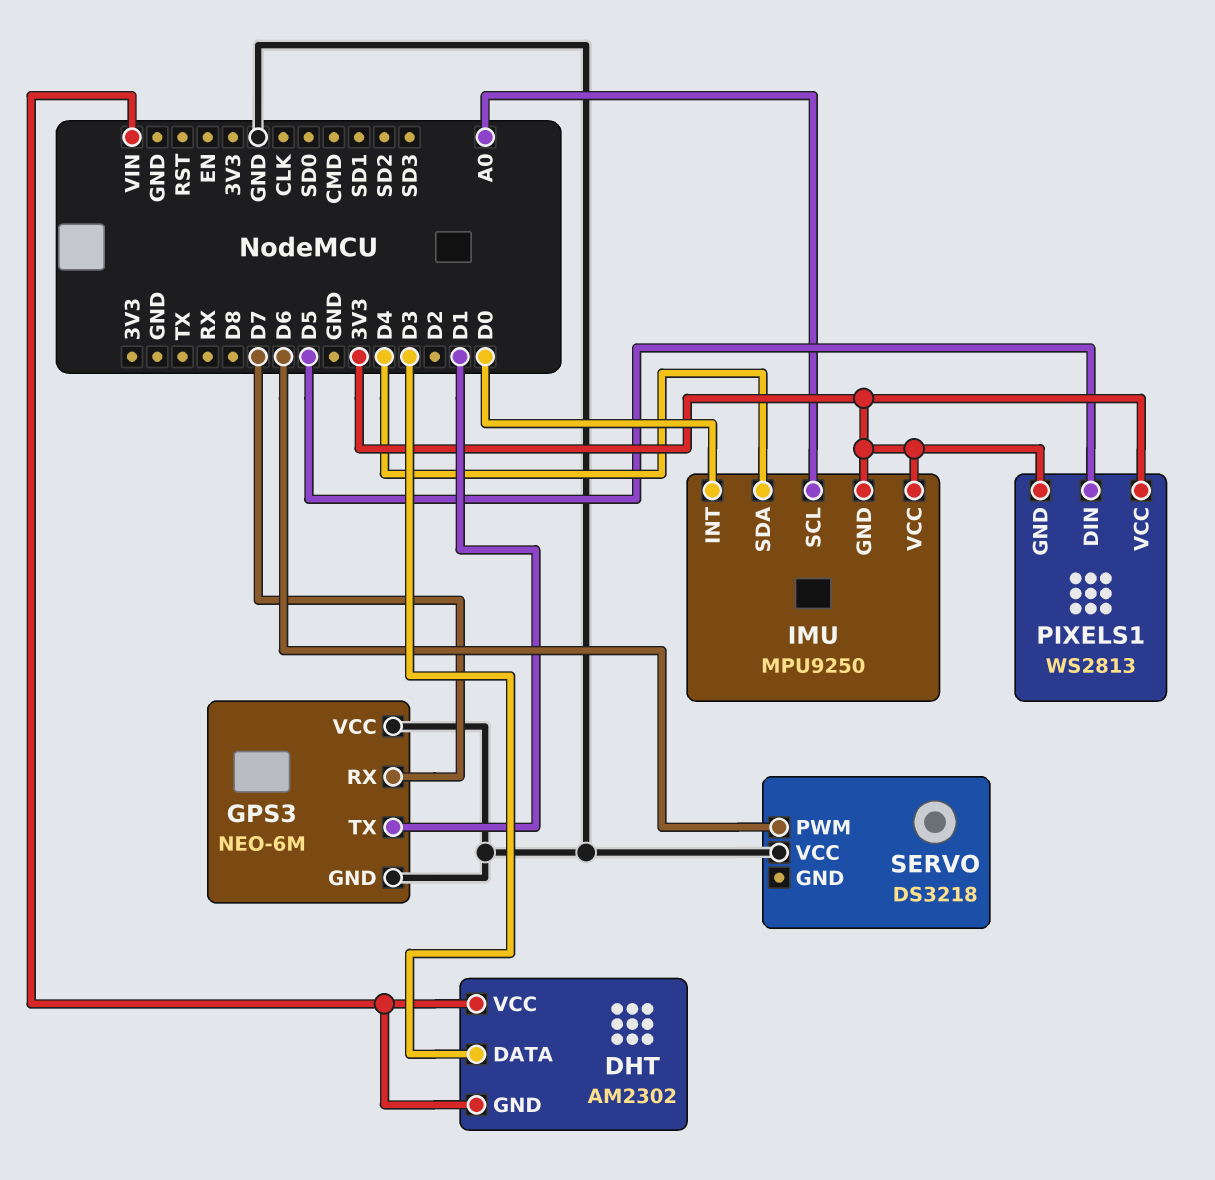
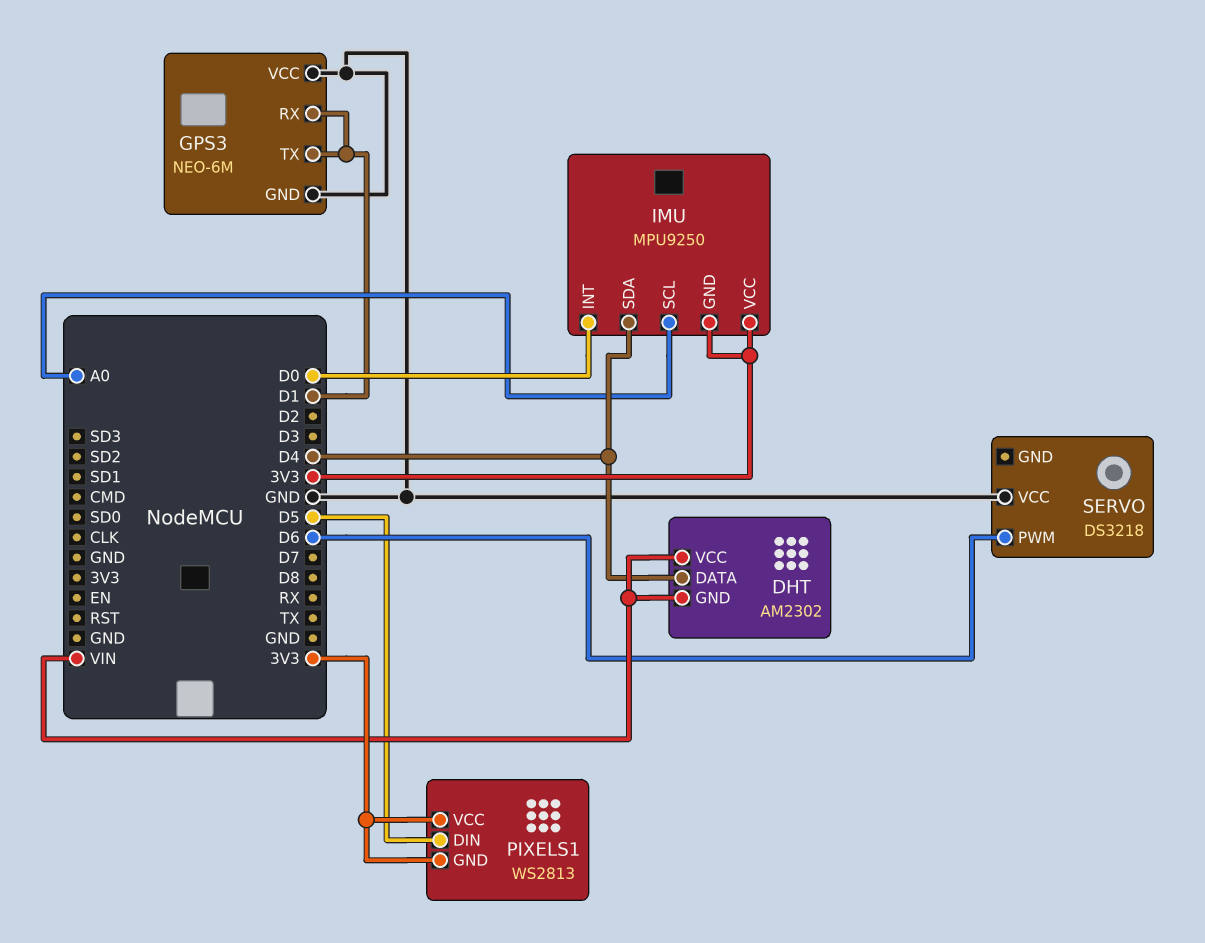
DHT pin DATA: D3 -> D4
GPS3 pin RX: D7 -> D1

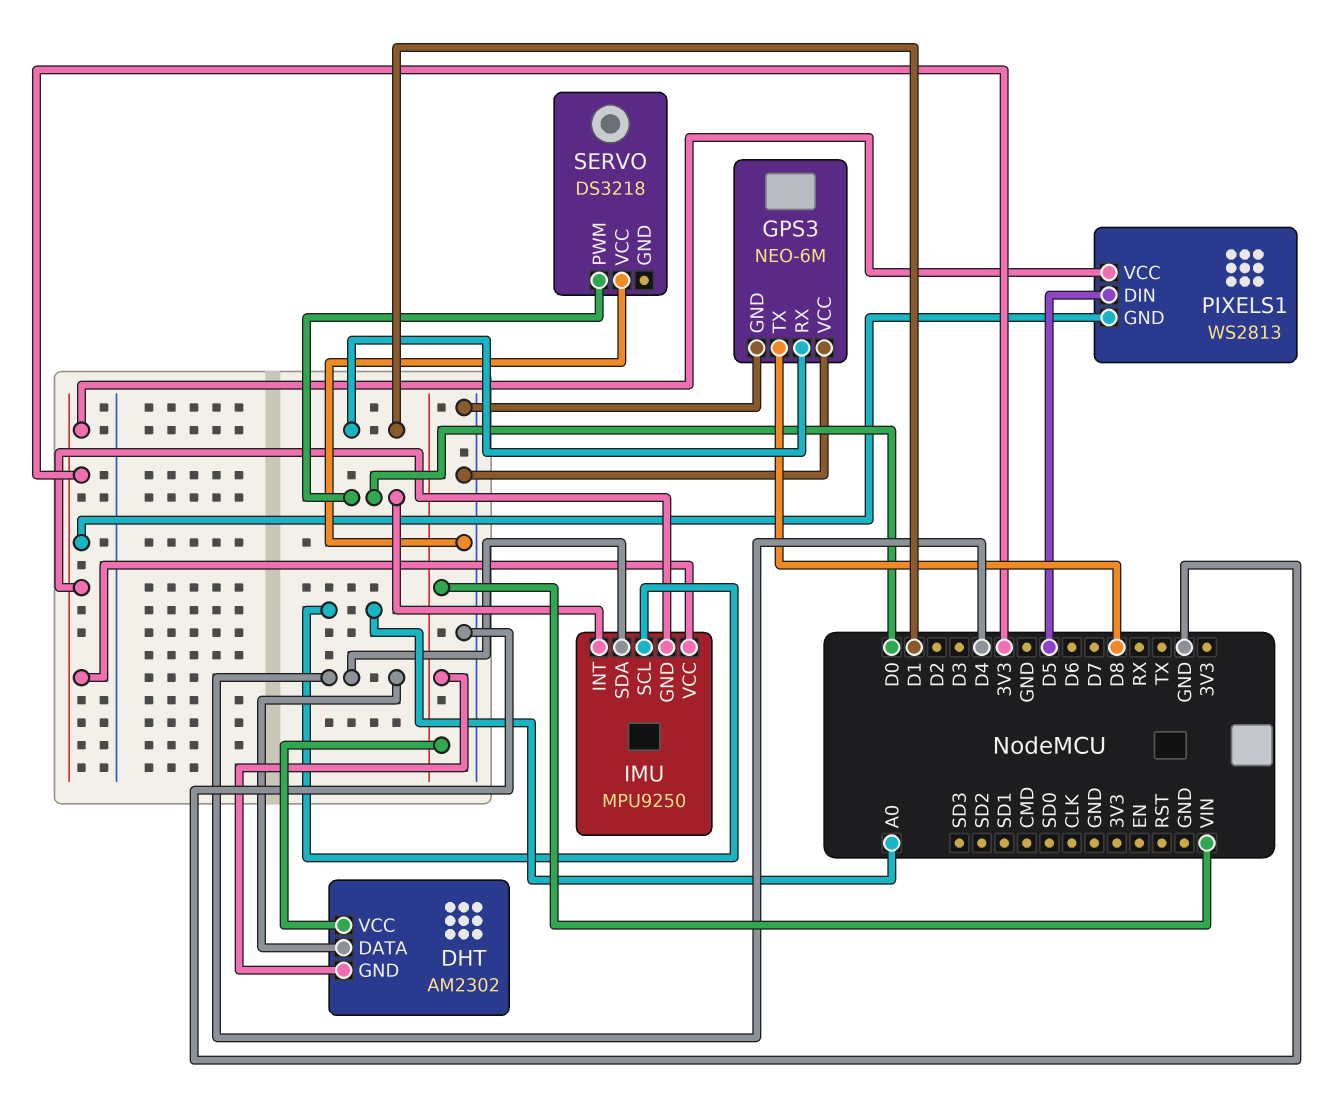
GPS3 pin TX: D1 -> D8
SERVO pin PWM: D6 -> D0

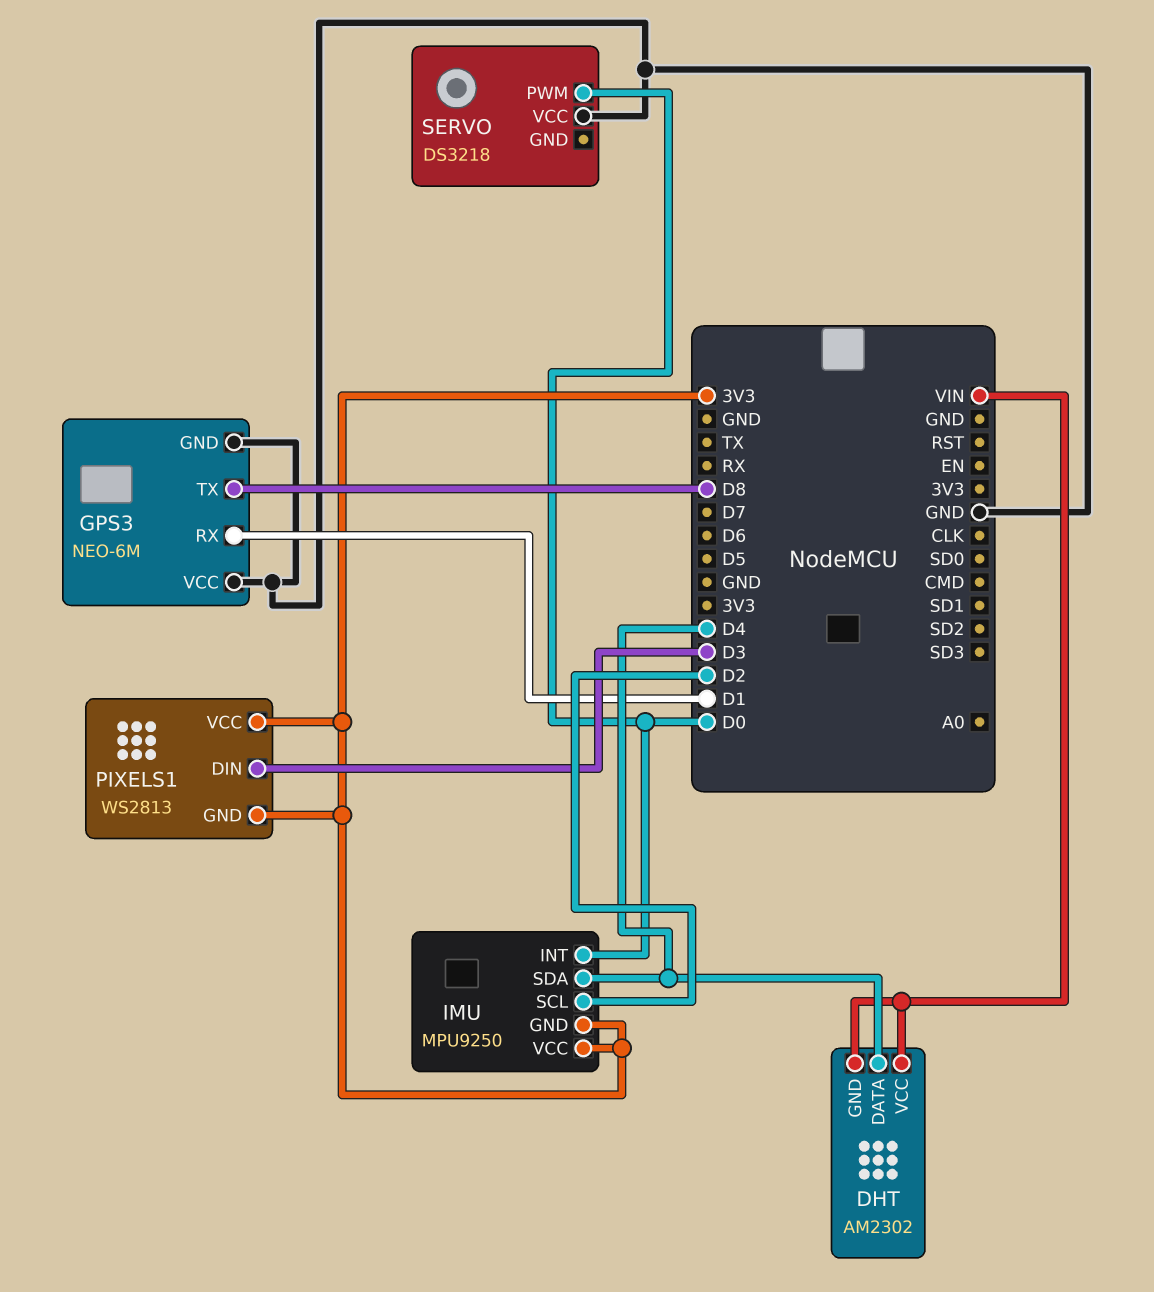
IMU pin SCL: A0 -> D2
PIXELS1 pin DIN: D5 -> D3

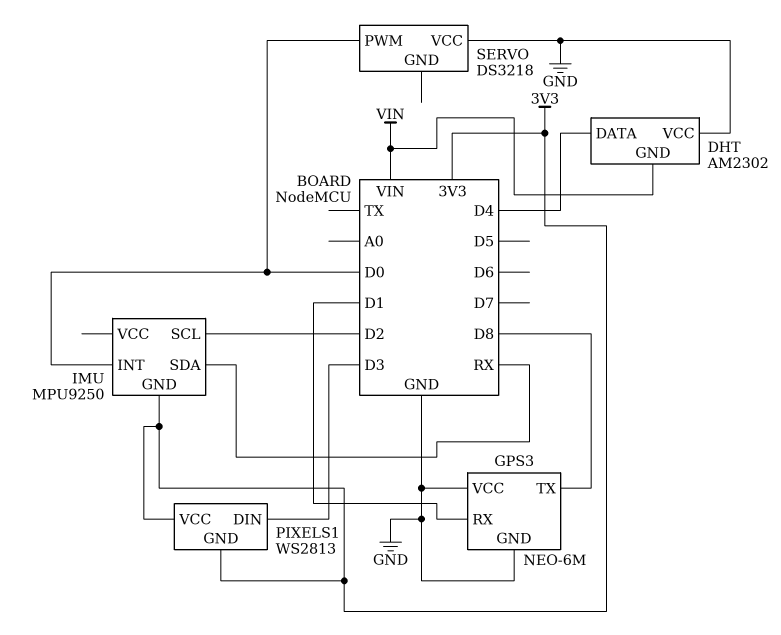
DHT pin VCC: VIN -> GND
IMU pin SDA: D4 -> RX
IMU pin VCC: 3V3 -> none

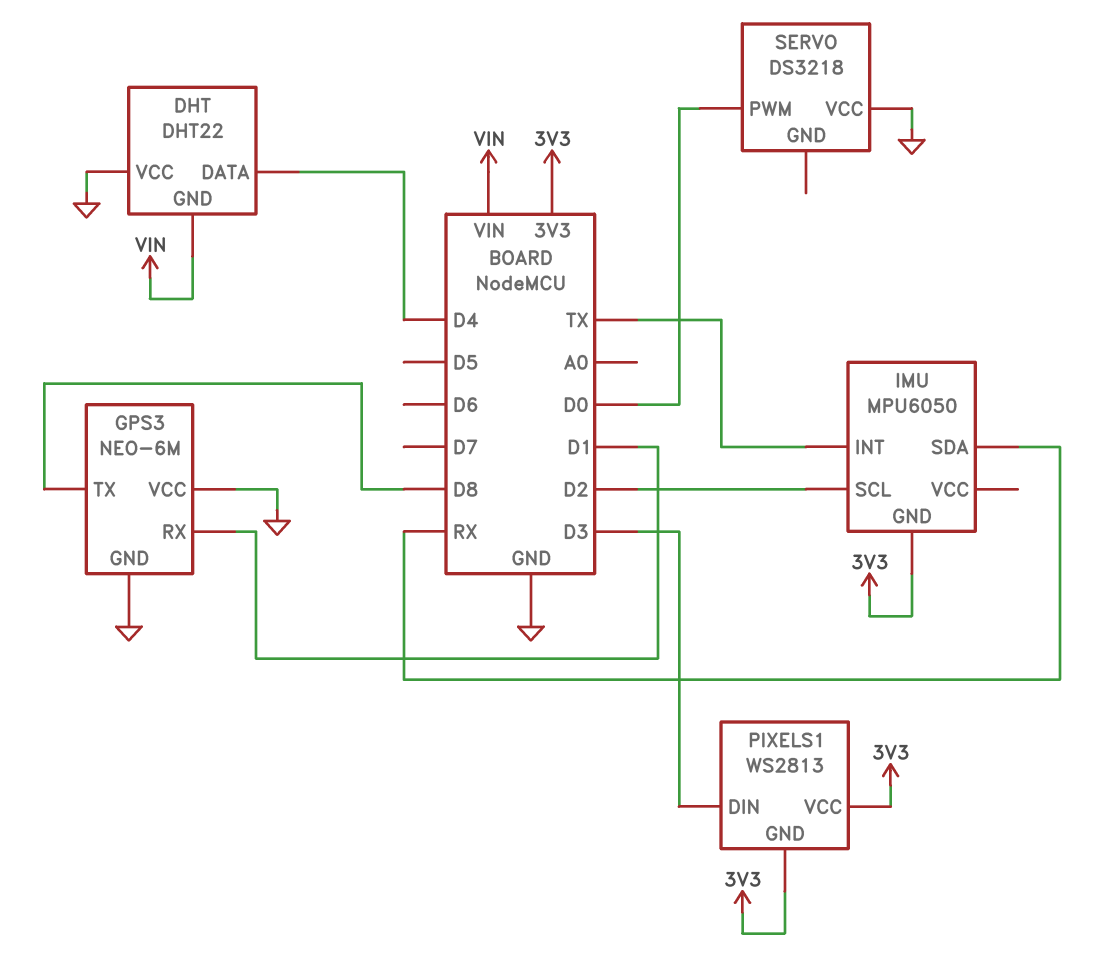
DHT: AM2302 -> DHT22
IMU: MPU9250 -> MPU6050
IMU pin INT: D0 -> TX

